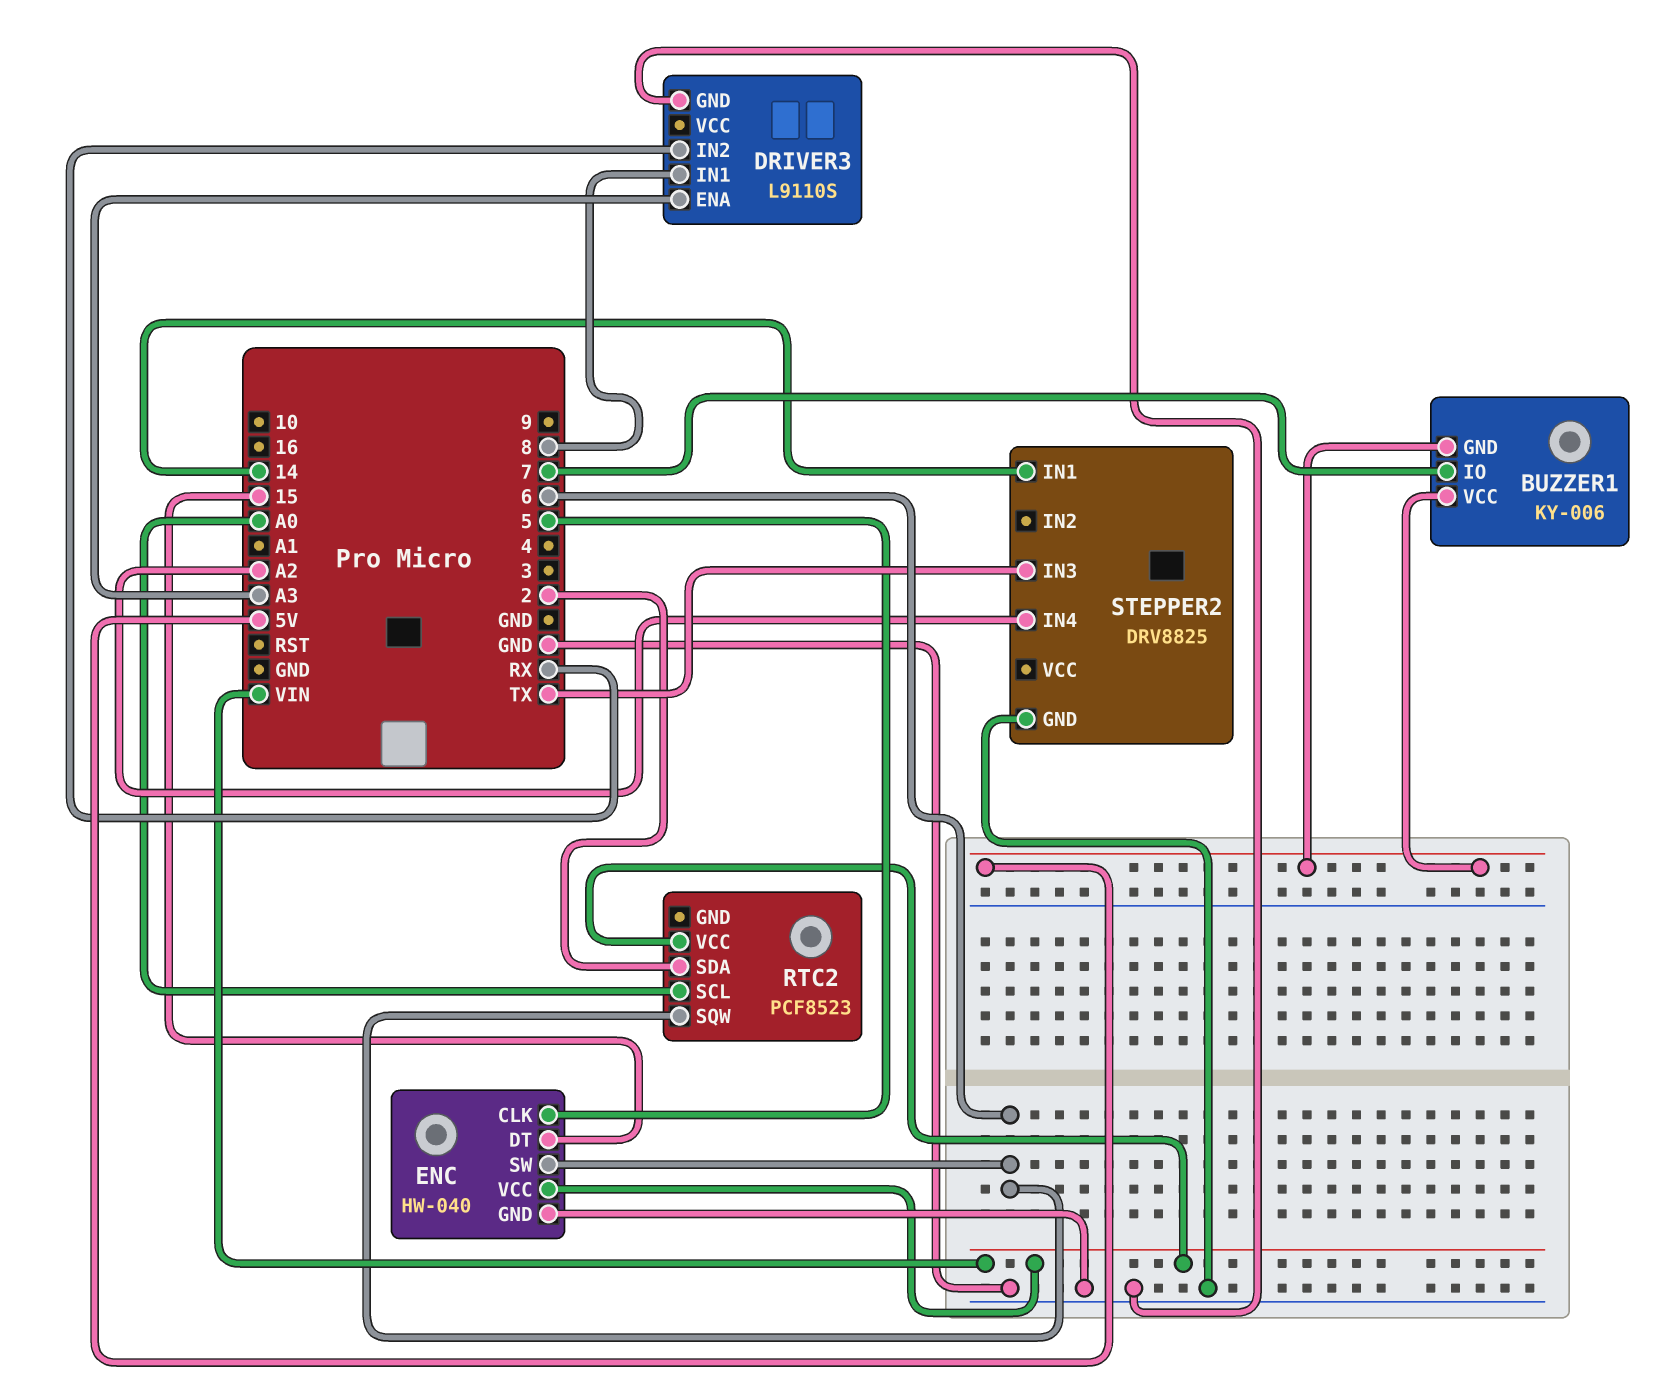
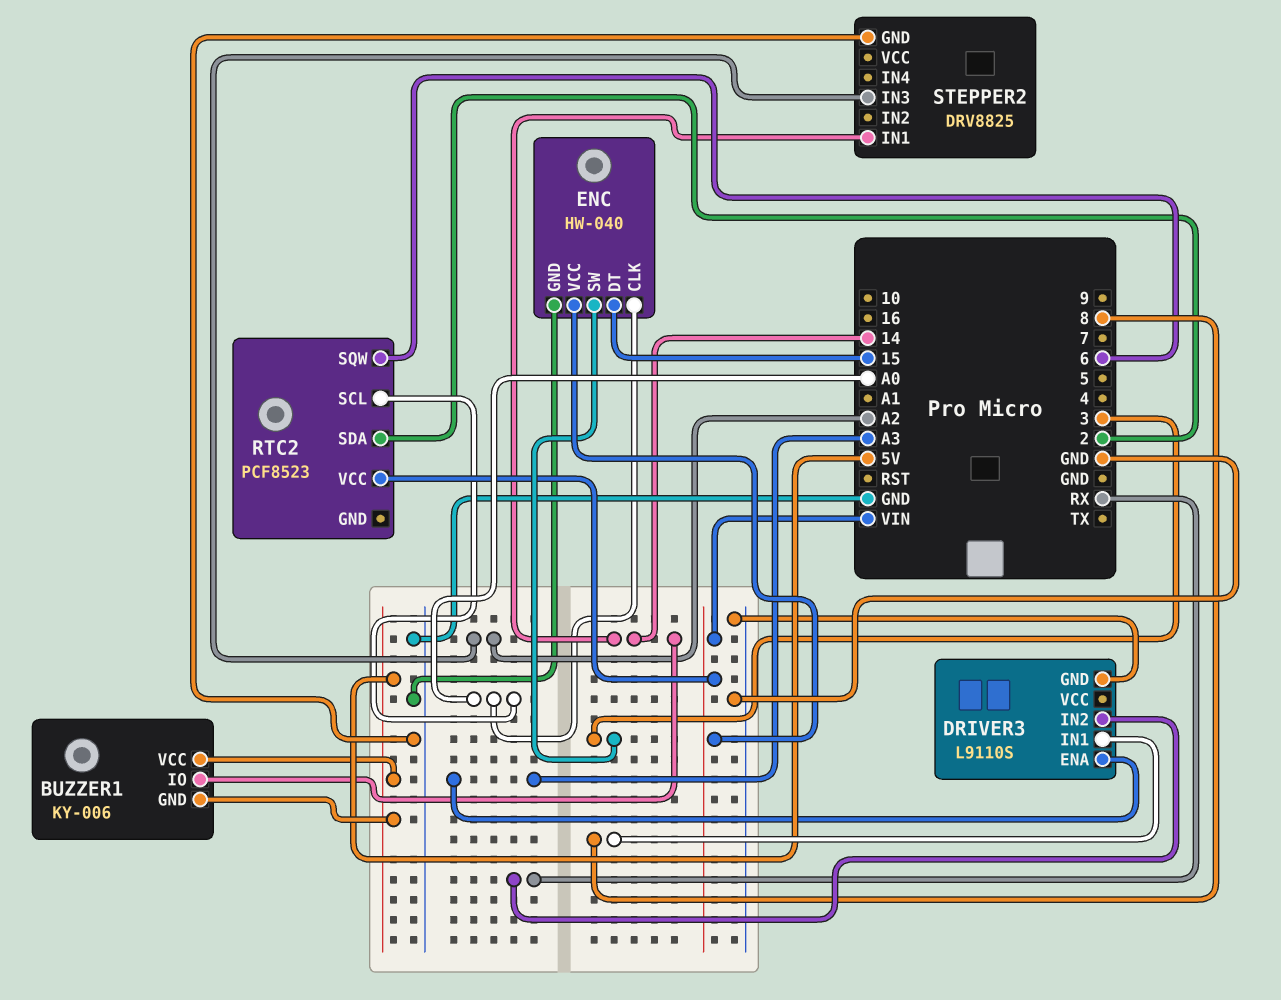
BUZZER1 pin IO: 7 -> 14
ENC pin CLK: 5 -> A0
ENC pin SW: 6 -> 3
STEPPER2 pin IN3: TX -> A2
STEPPER2 pin IN4: A2 -> none

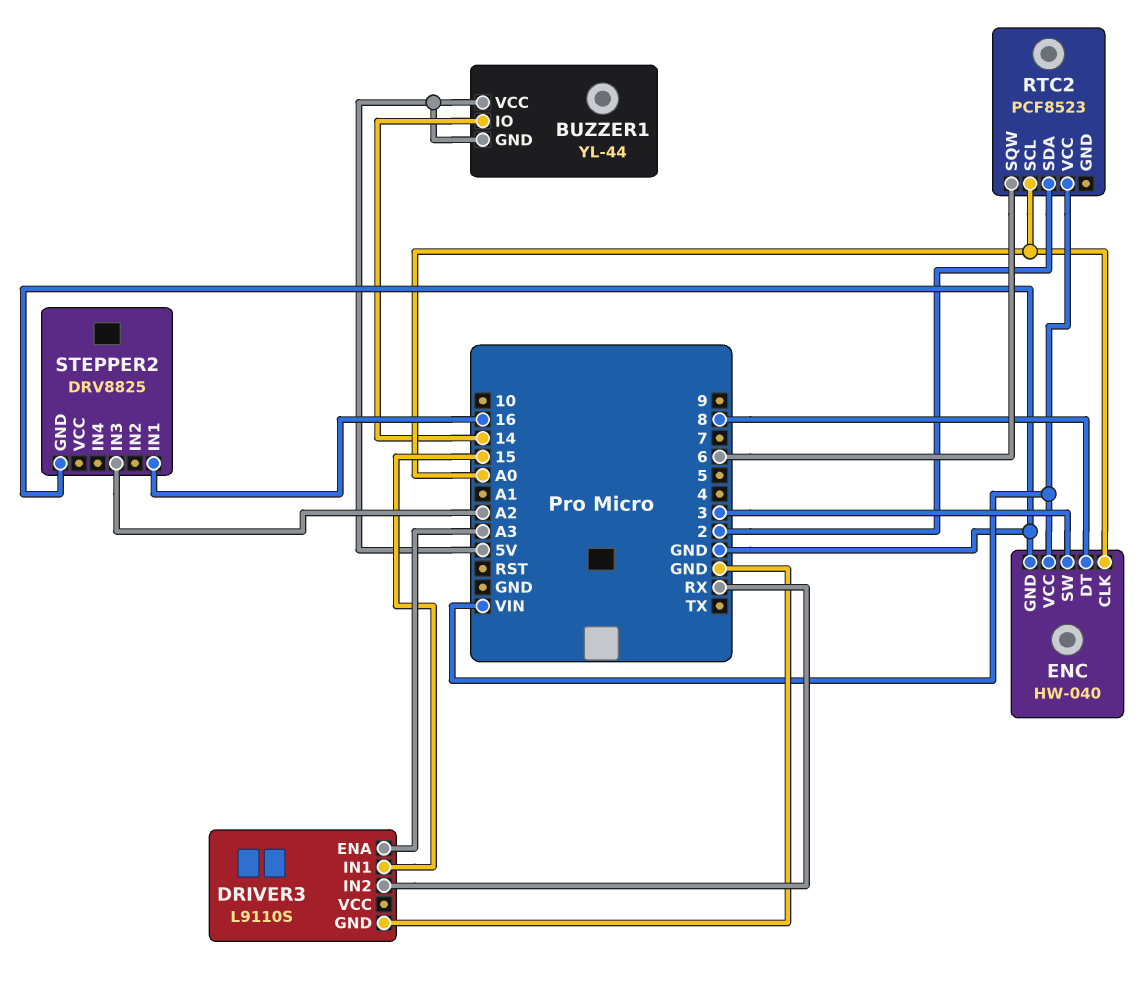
BUZZER1: KY-006 -> YL-44
DRIVER3 pin IN1: 8 -> 15
ENC pin DT: 15 -> 8
STEPPER2 pin IN1: 14 -> 16

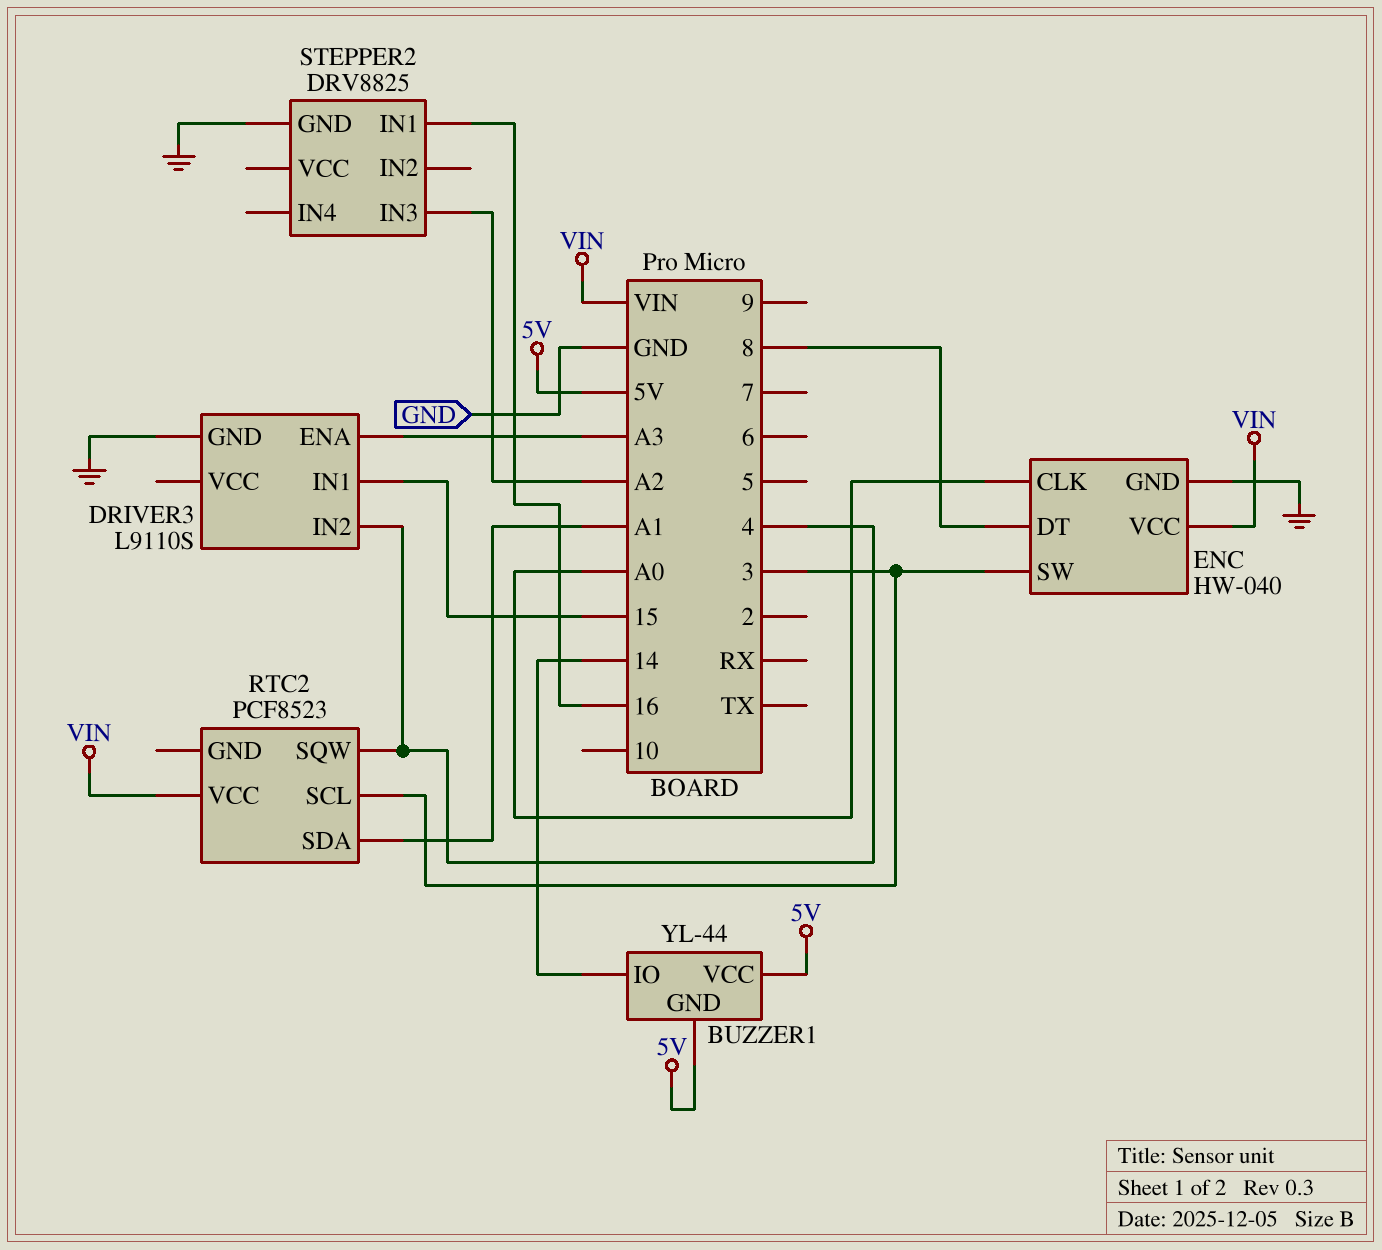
DRIVER3 pin IN2: RX -> 4
RTC2 pin SCL: A0 -> 3
RTC2 pin SDA: 2 -> A1
RTC2 pin SQW: 6 -> 4

